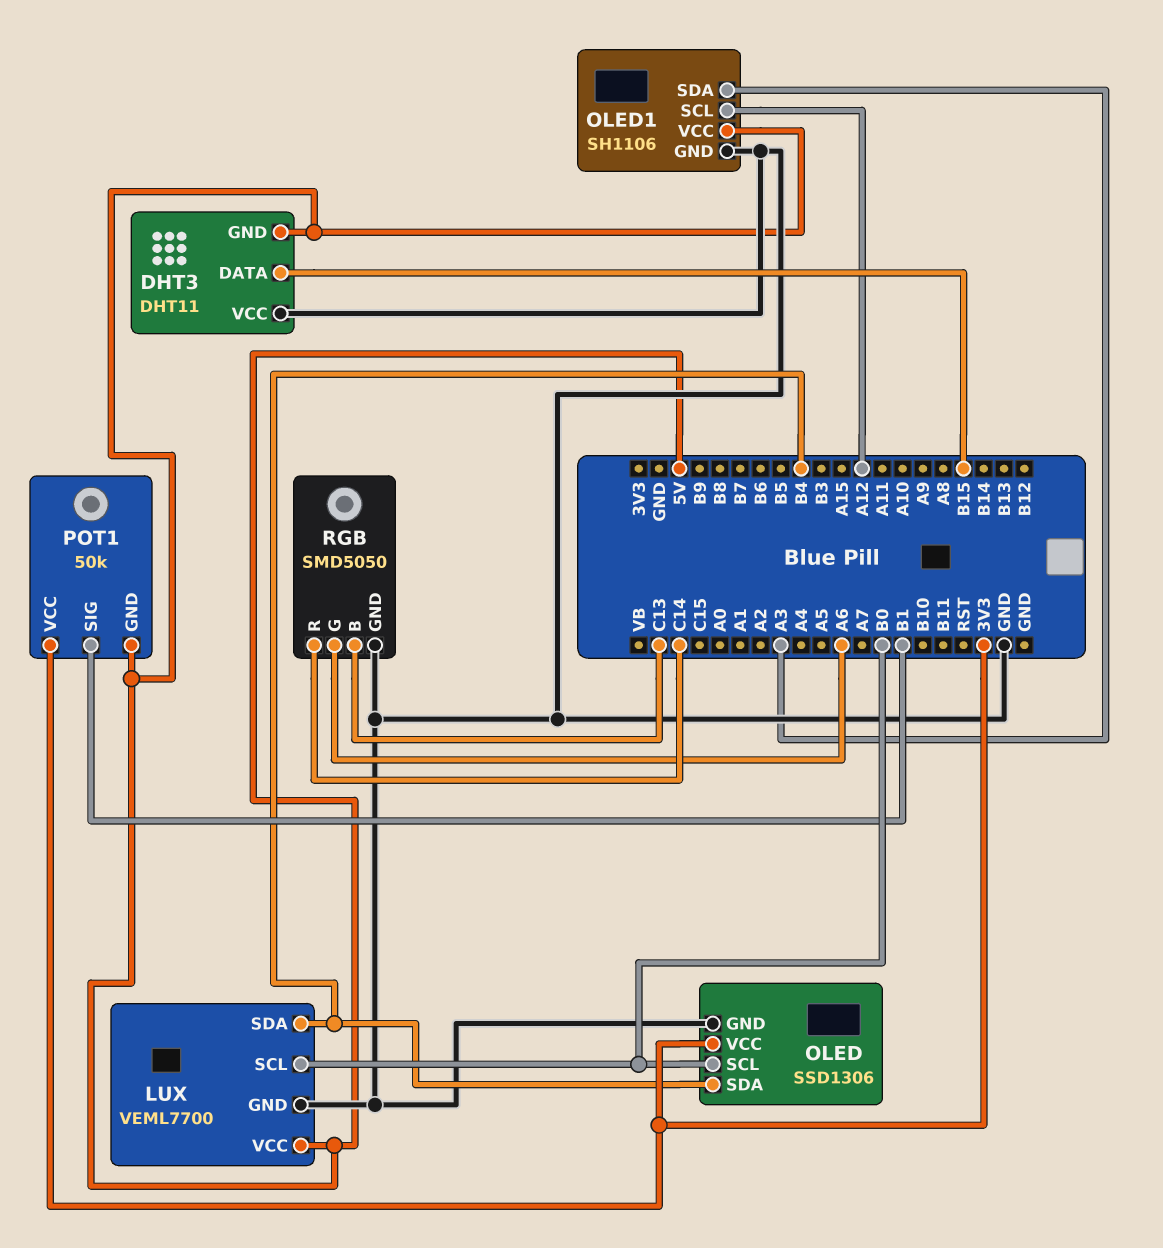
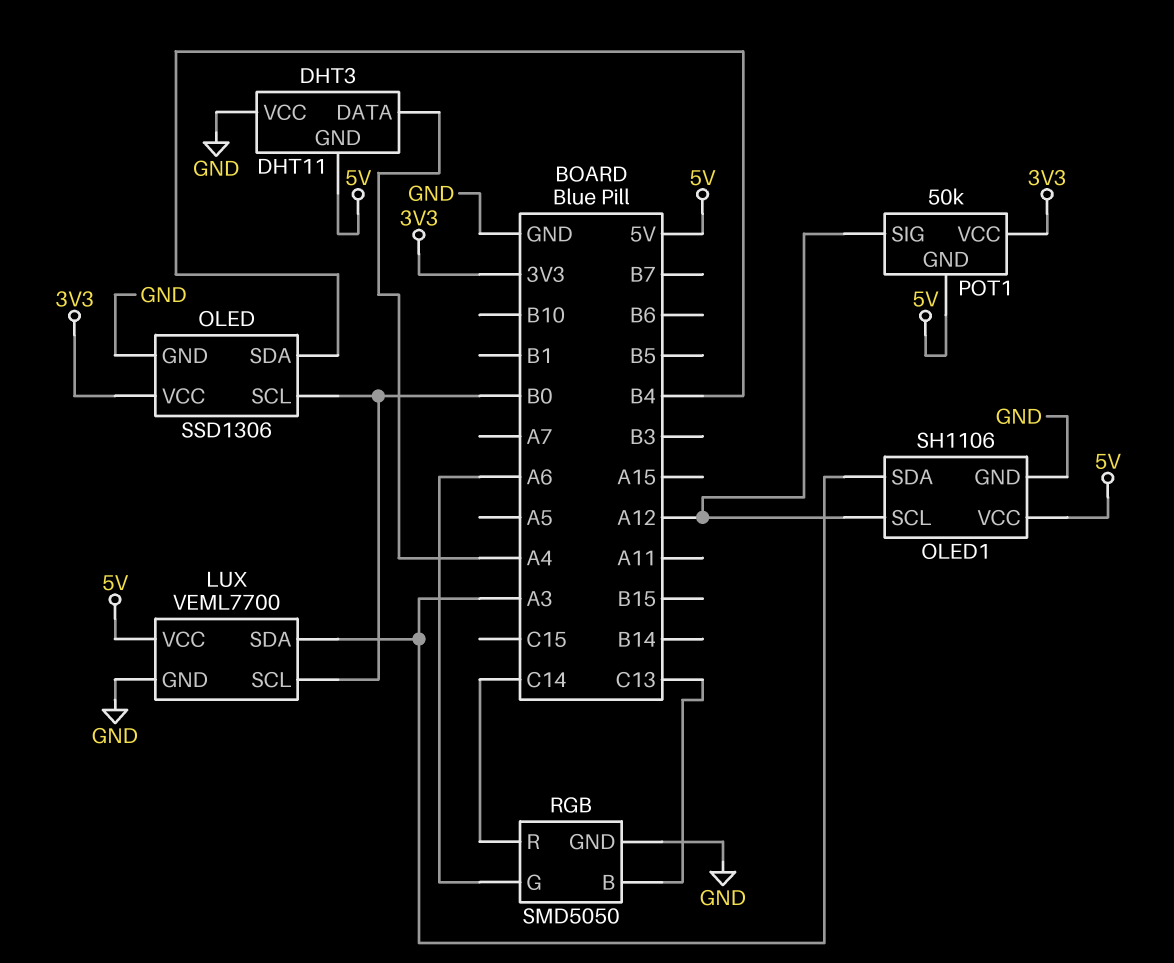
DHT3 pin DATA: B15 -> A4
LUX pin SDA: B4 -> A3
POT1 pin SIG: B1 -> A12

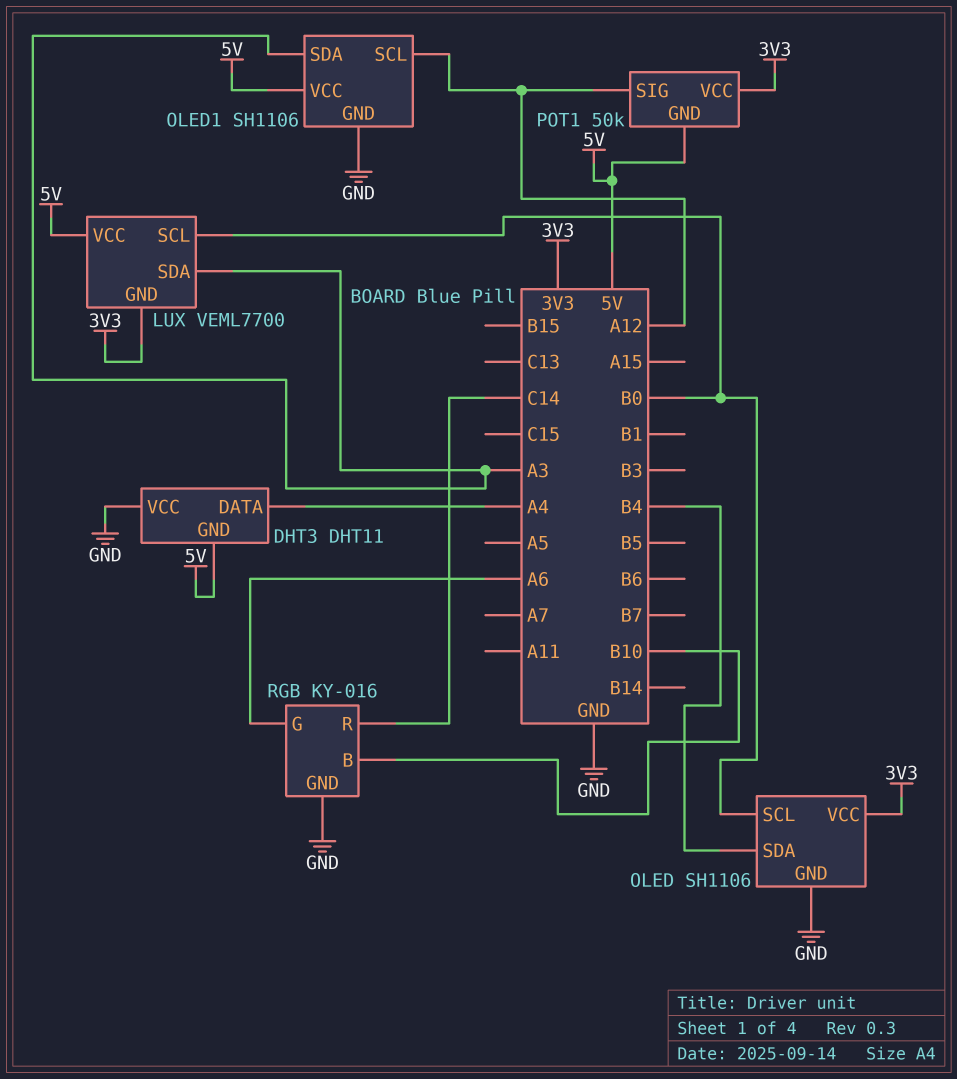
LUX pin GND: GND -> 3V3
OLED: SSD1306 -> SH1106
RGB: SMD5050 -> KY-016
RGB pin B: C13 -> B10

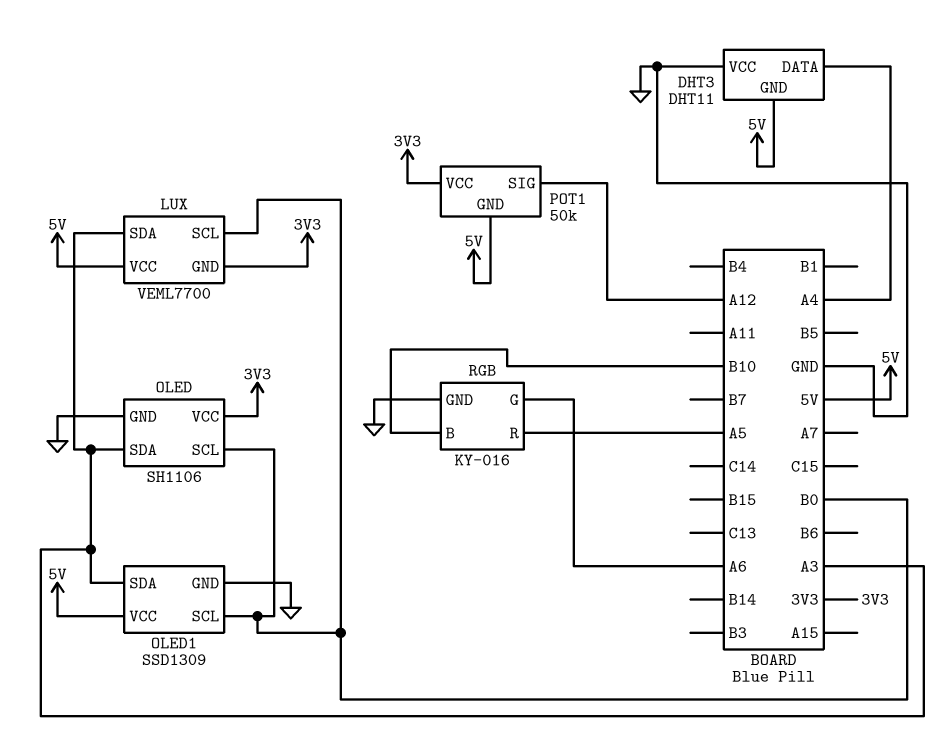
OLED pin SDA: B4 -> A3
OLED1: SH1106 -> SSD1309
OLED1 pin SCL: A12 -> B0
RGB pin R: C14 -> A5

